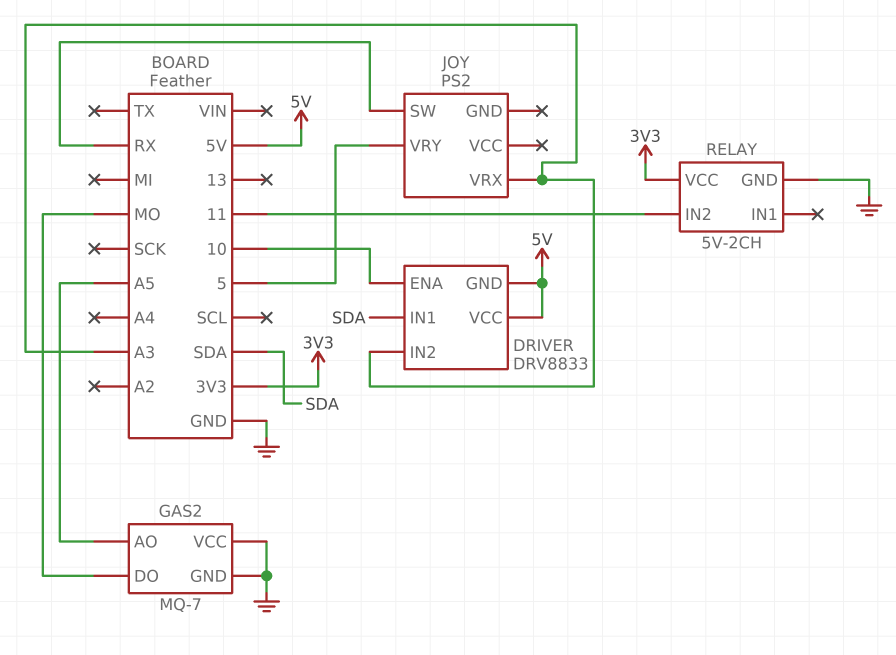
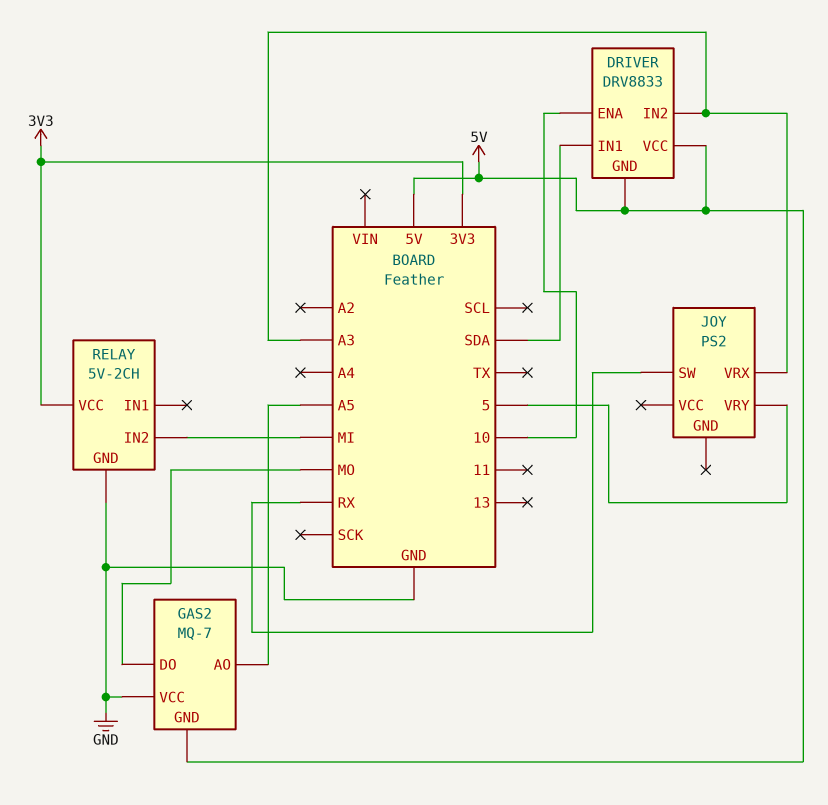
GAS2 pin GND: GND -> 5V
RELAY pin IN2: 11 -> MI

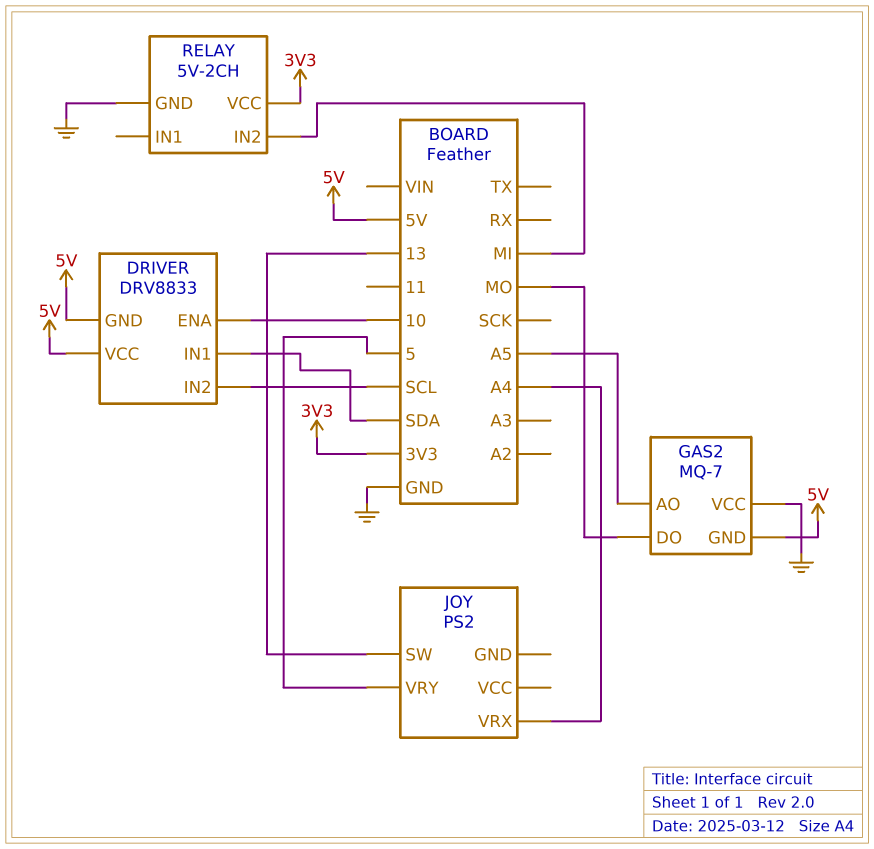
DRIVER pin IN2: A3 -> SCL
JOY pin SW: RX -> 13
JOY pin VRX: A3 -> A4

